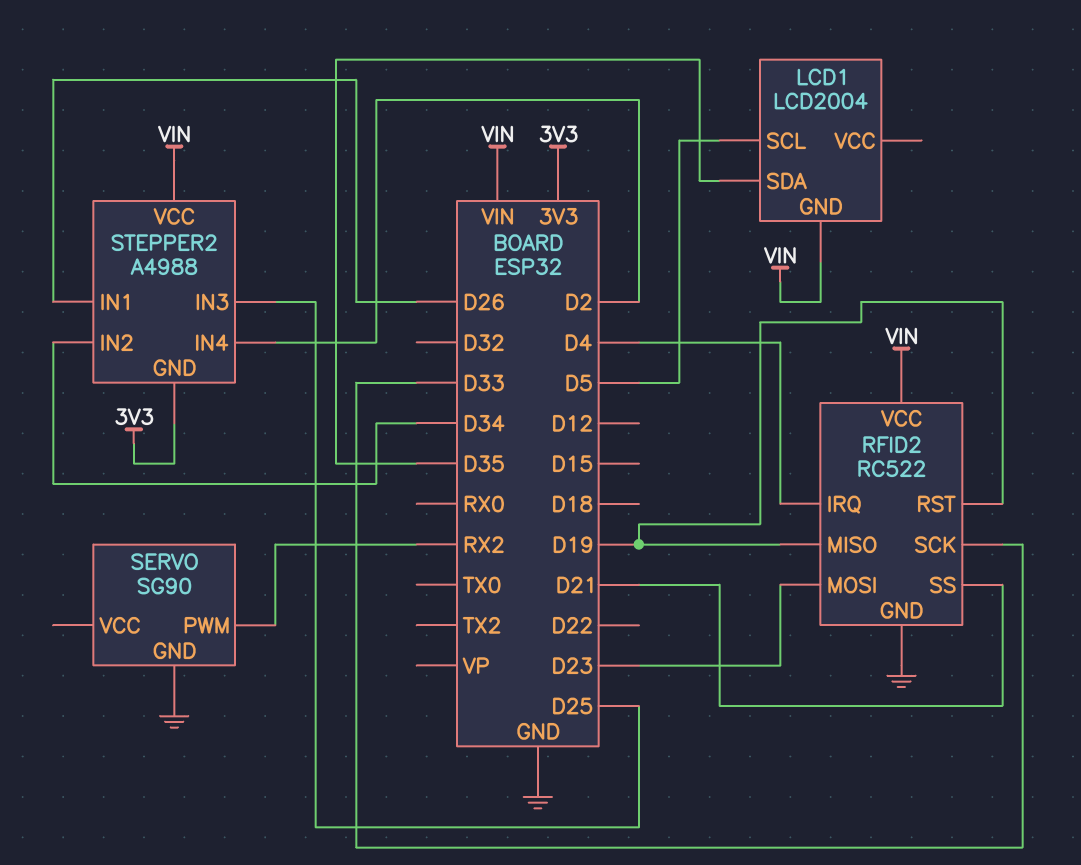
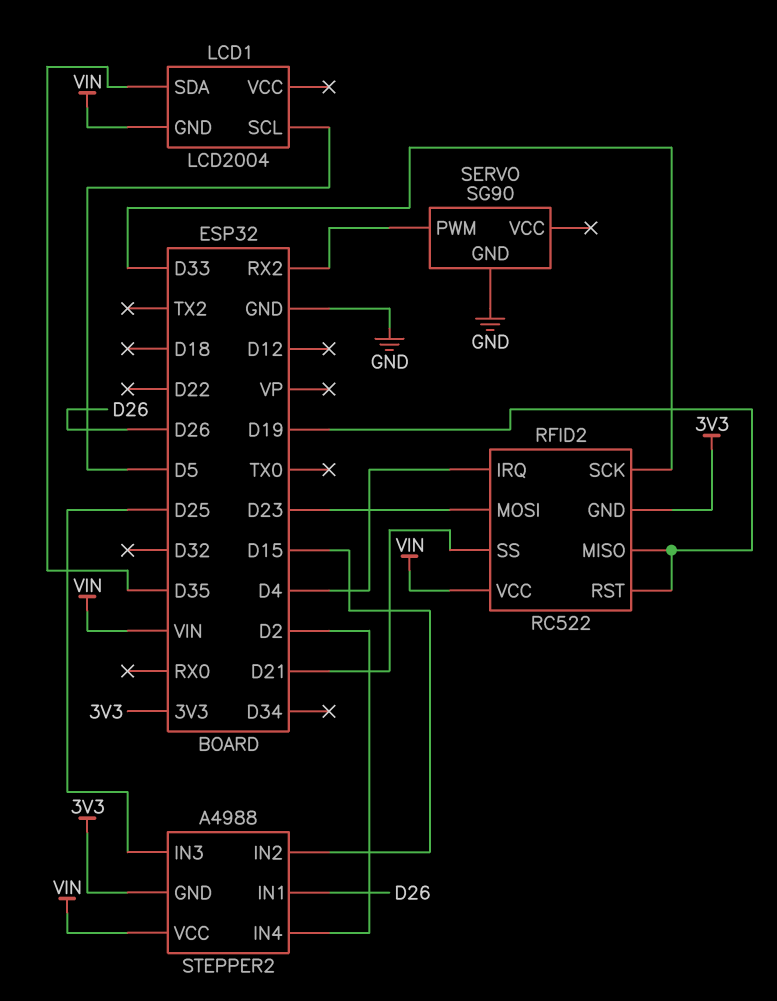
RFID2 pin GND: GND -> 3V3
STEPPER2 pin IN2: D34 -> D15

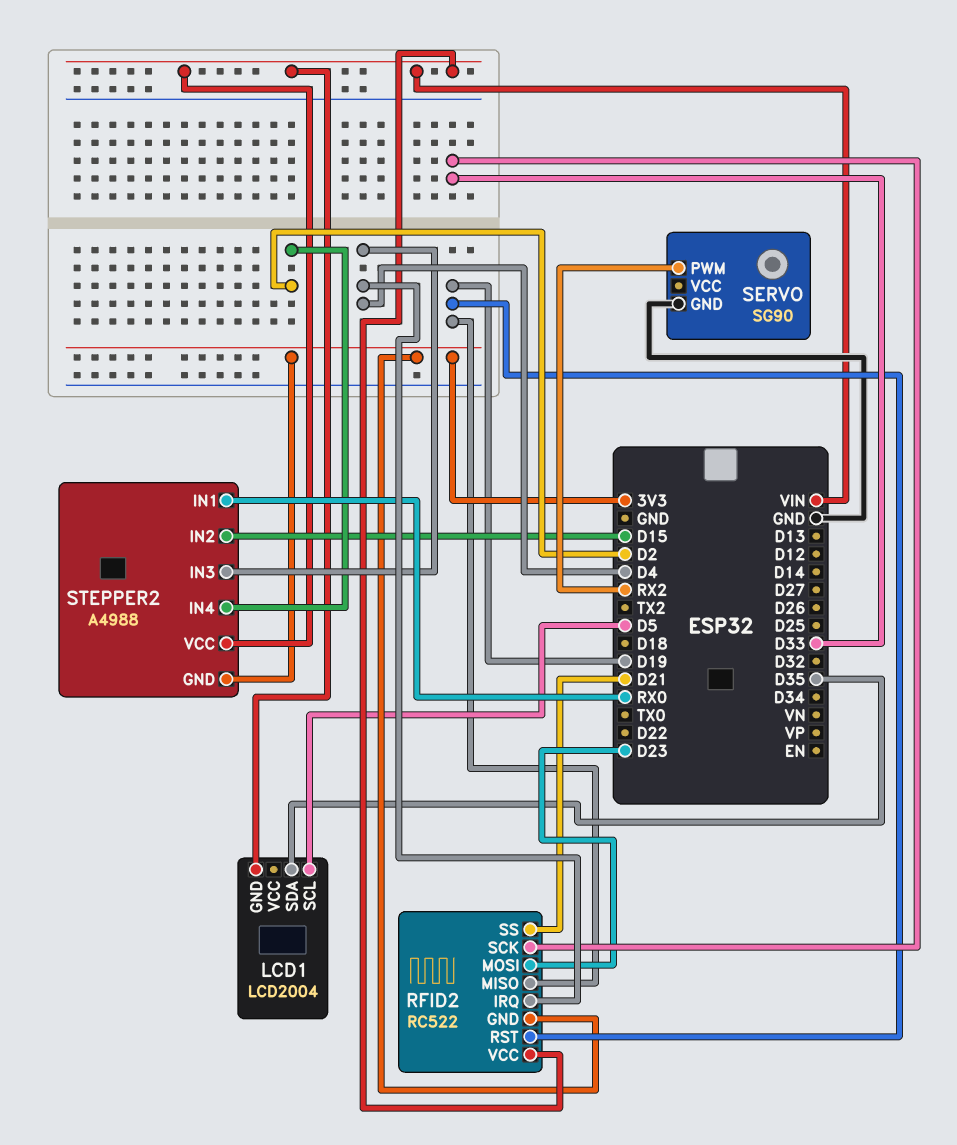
STEPPER2 pin IN1: D26 -> RX0
STEPPER2 pin IN3: D25 -> D4

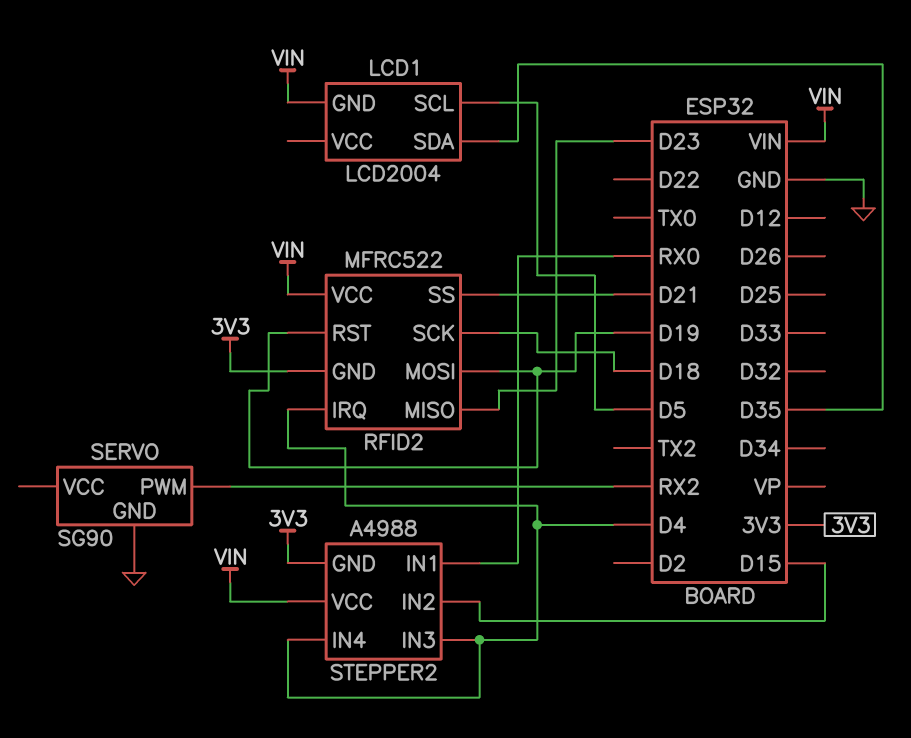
RFID2: RC522 -> MFRC522
RFID2 pin MISO: D19 -> D23
RFID2 pin MOSI: D23 -> D19
RFID2 pin SCK: D33 -> D18
STEPPER2 pin IN4: D2 -> D4

